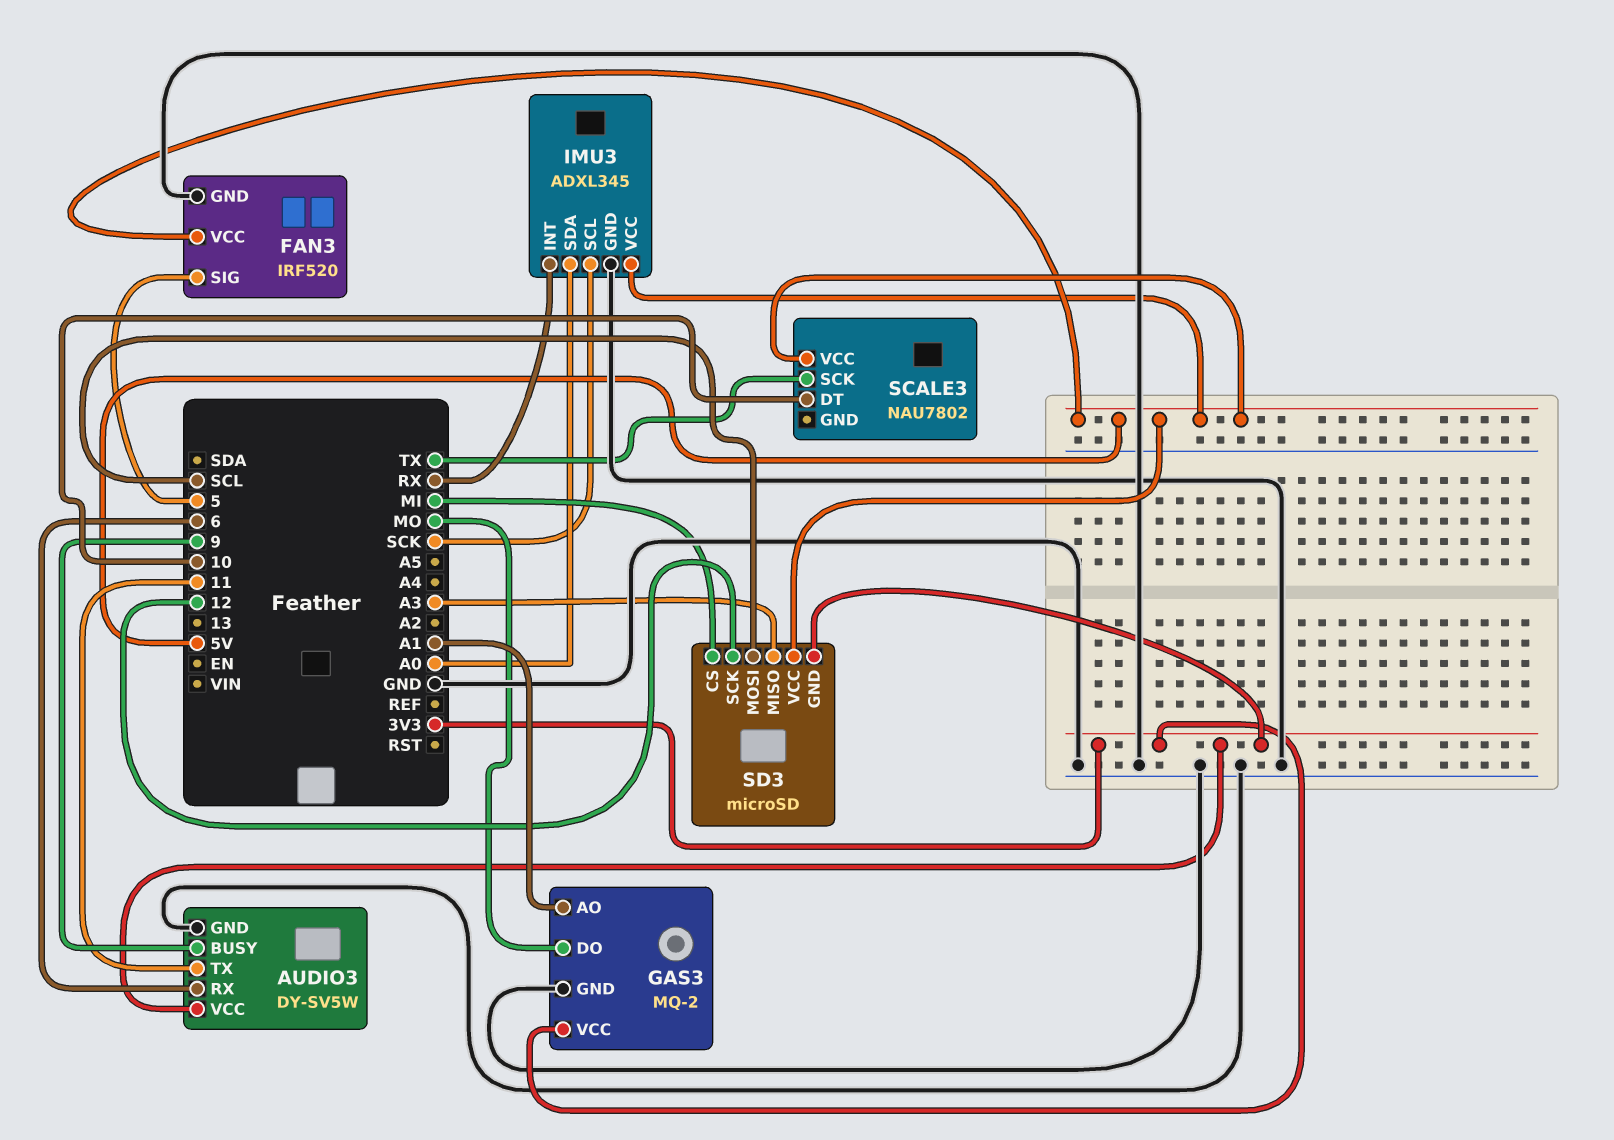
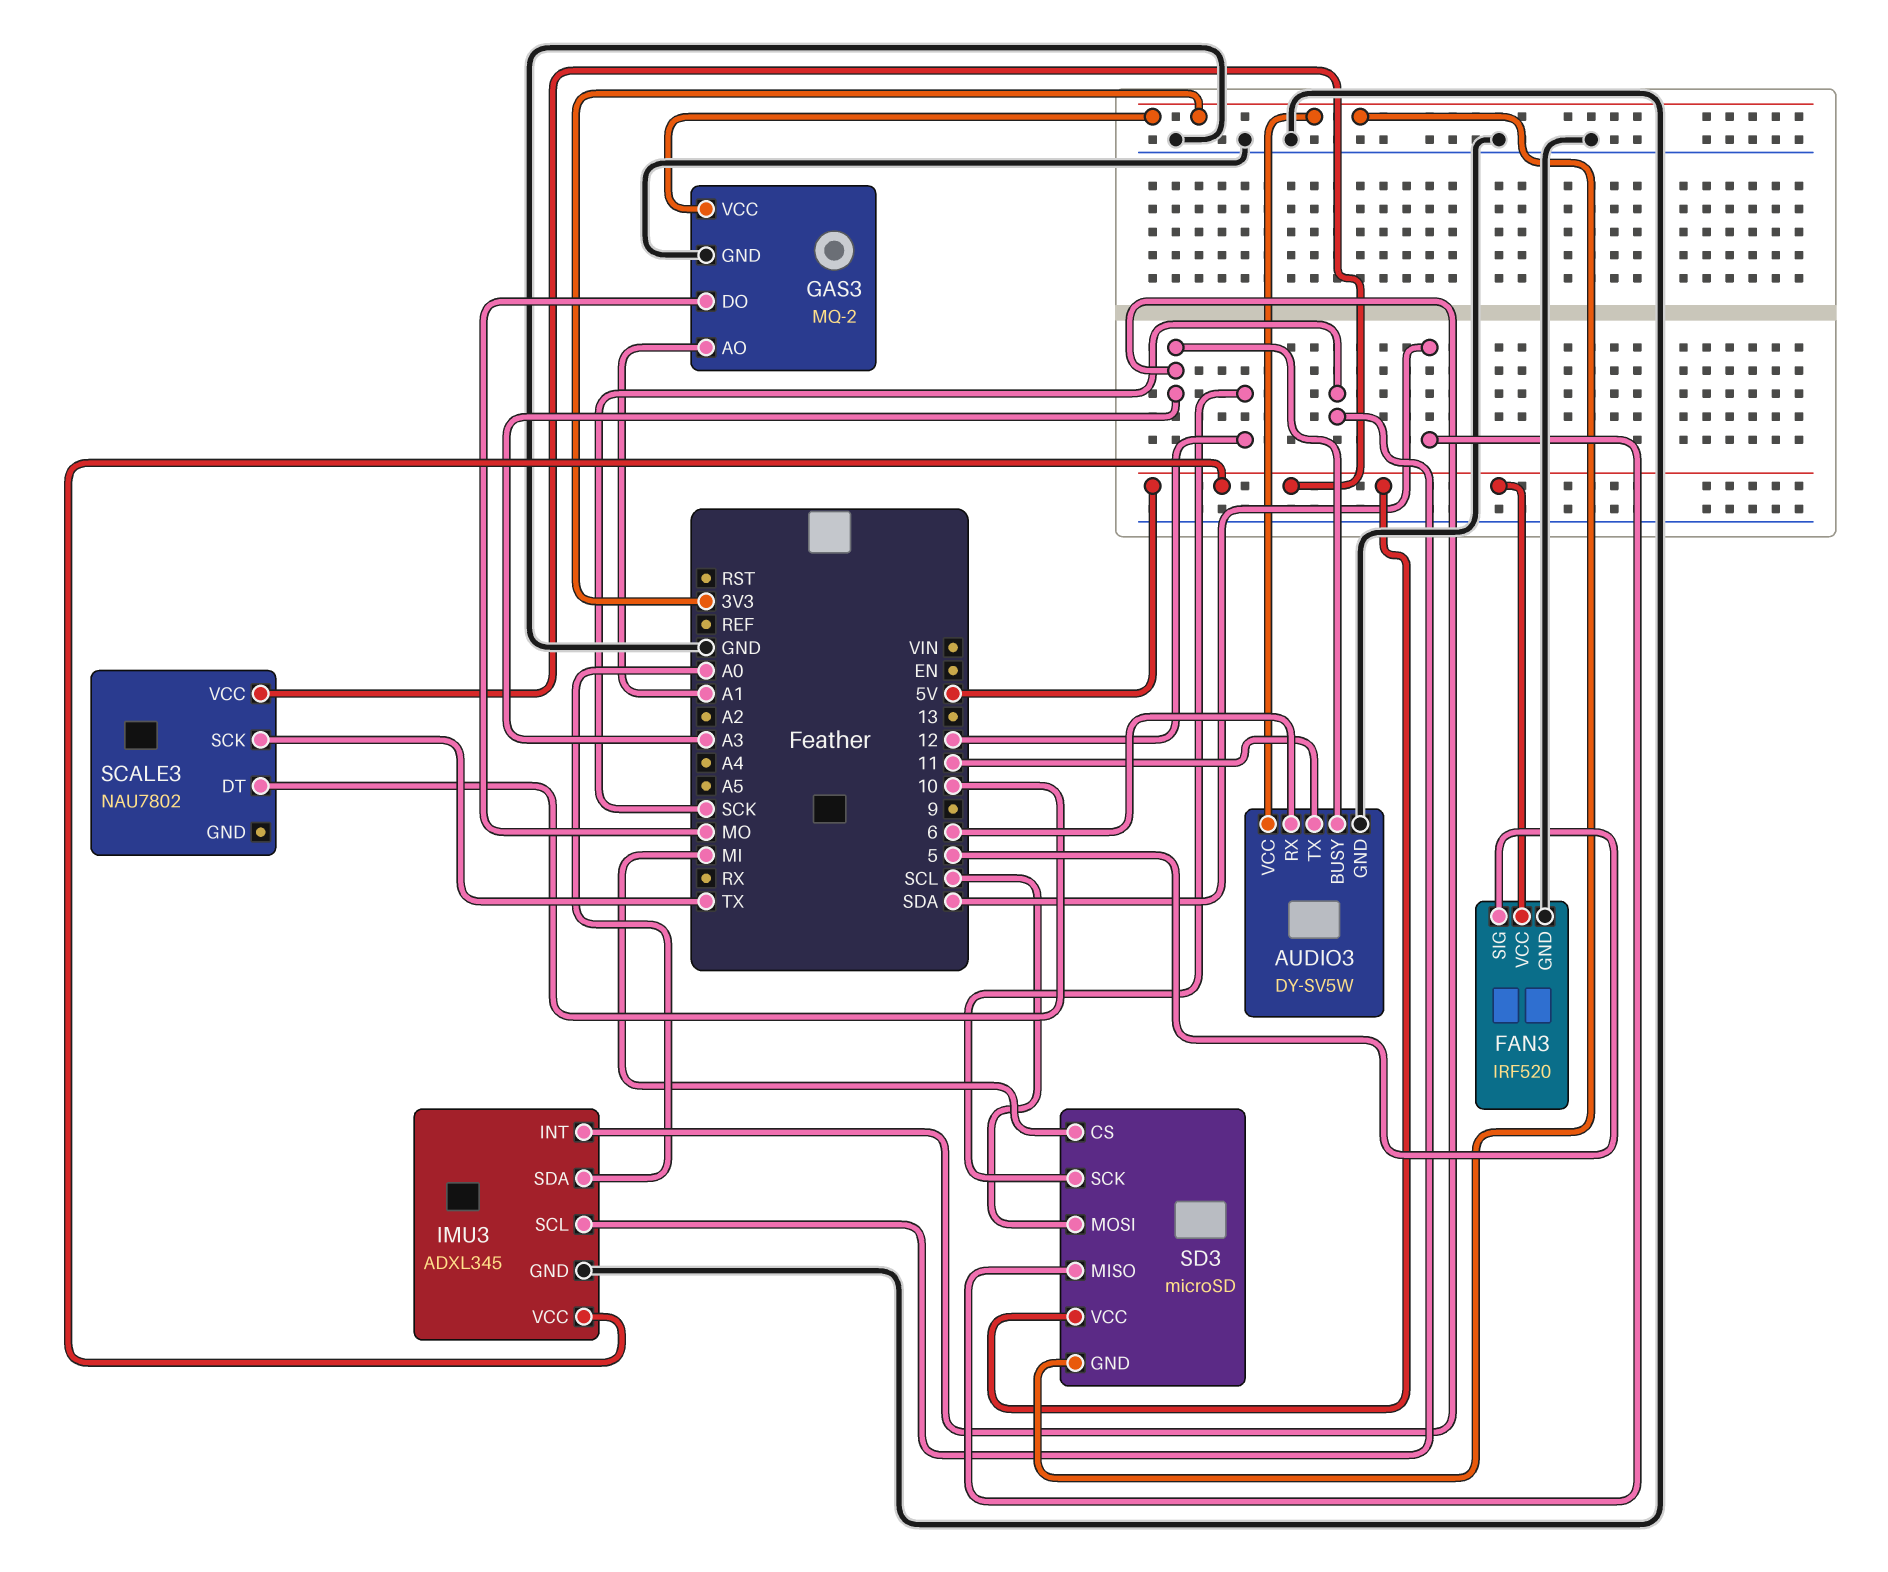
AUDIO3 pin BUSY: 9 -> A3
IMU3 pin INT: RX -> A3
SD3 pin MISO: A3 -> SDA

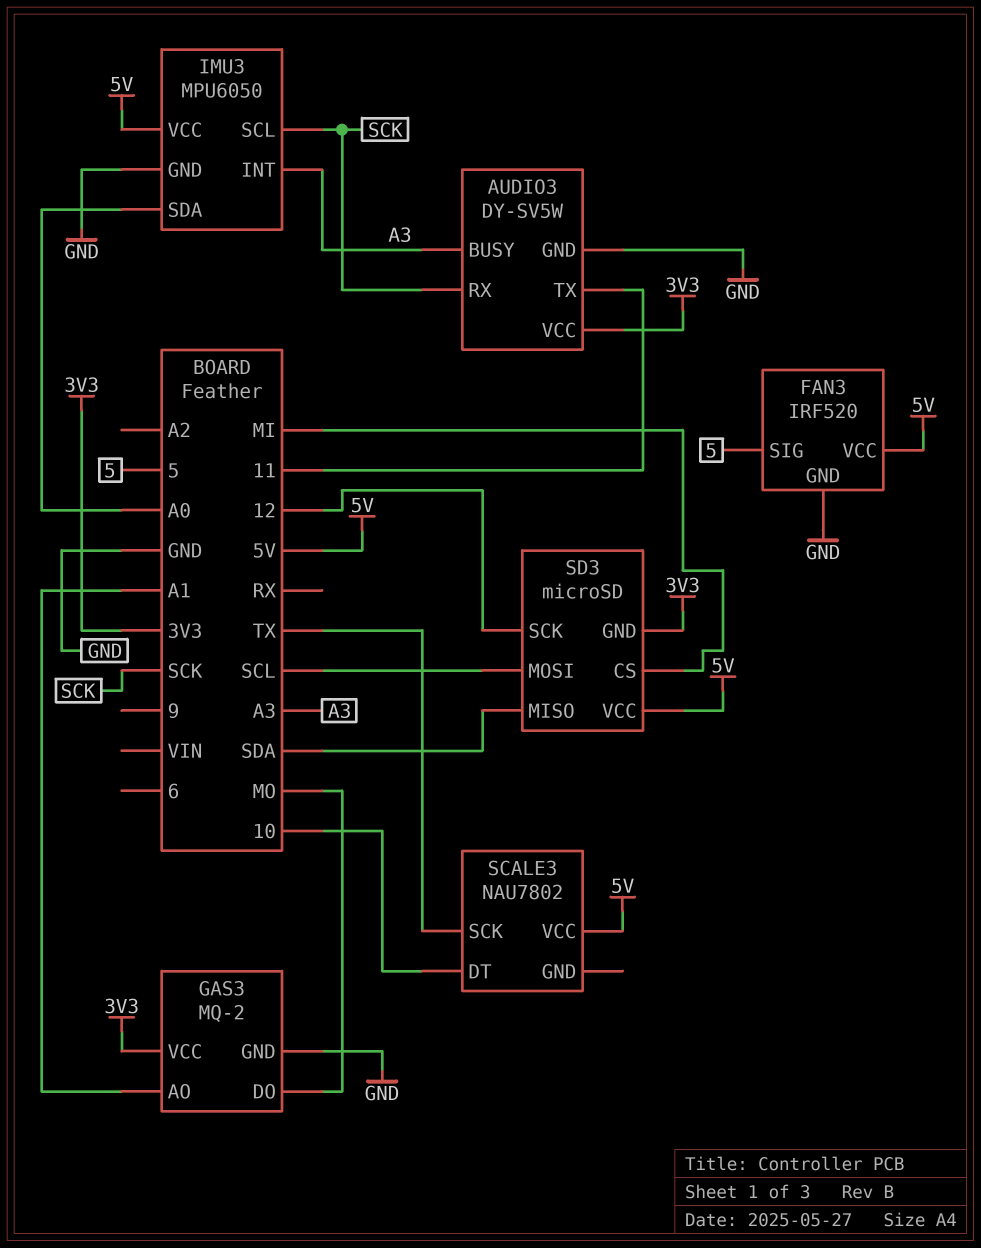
AUDIO3 pin RX: 6 -> SCK
IMU3: ADXL345 -> MPU6050

